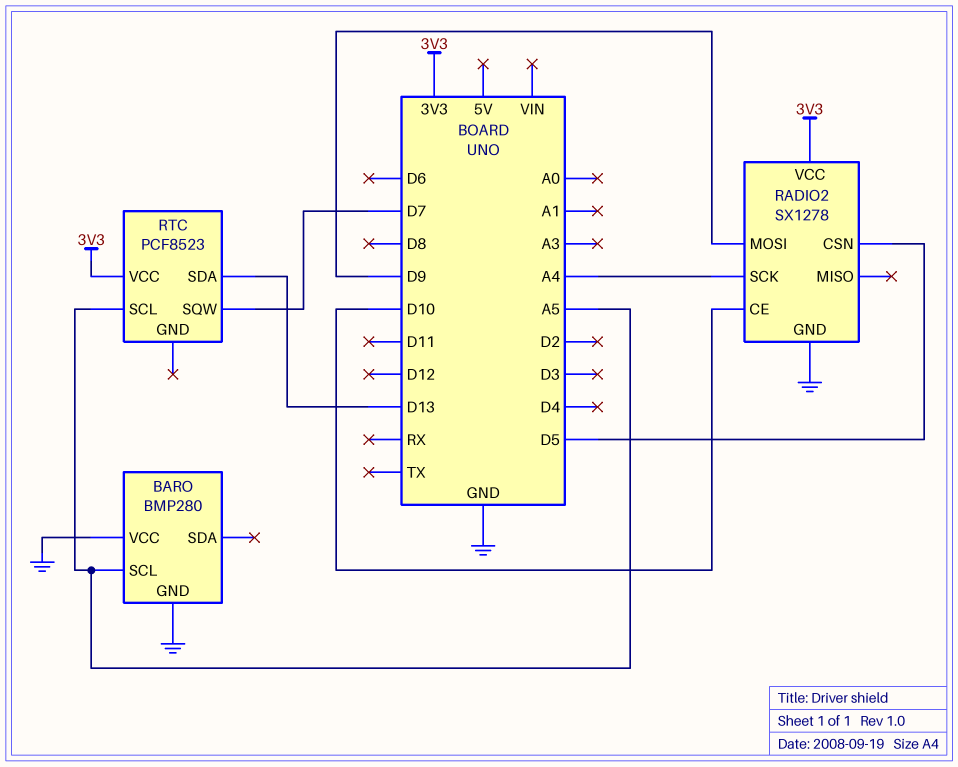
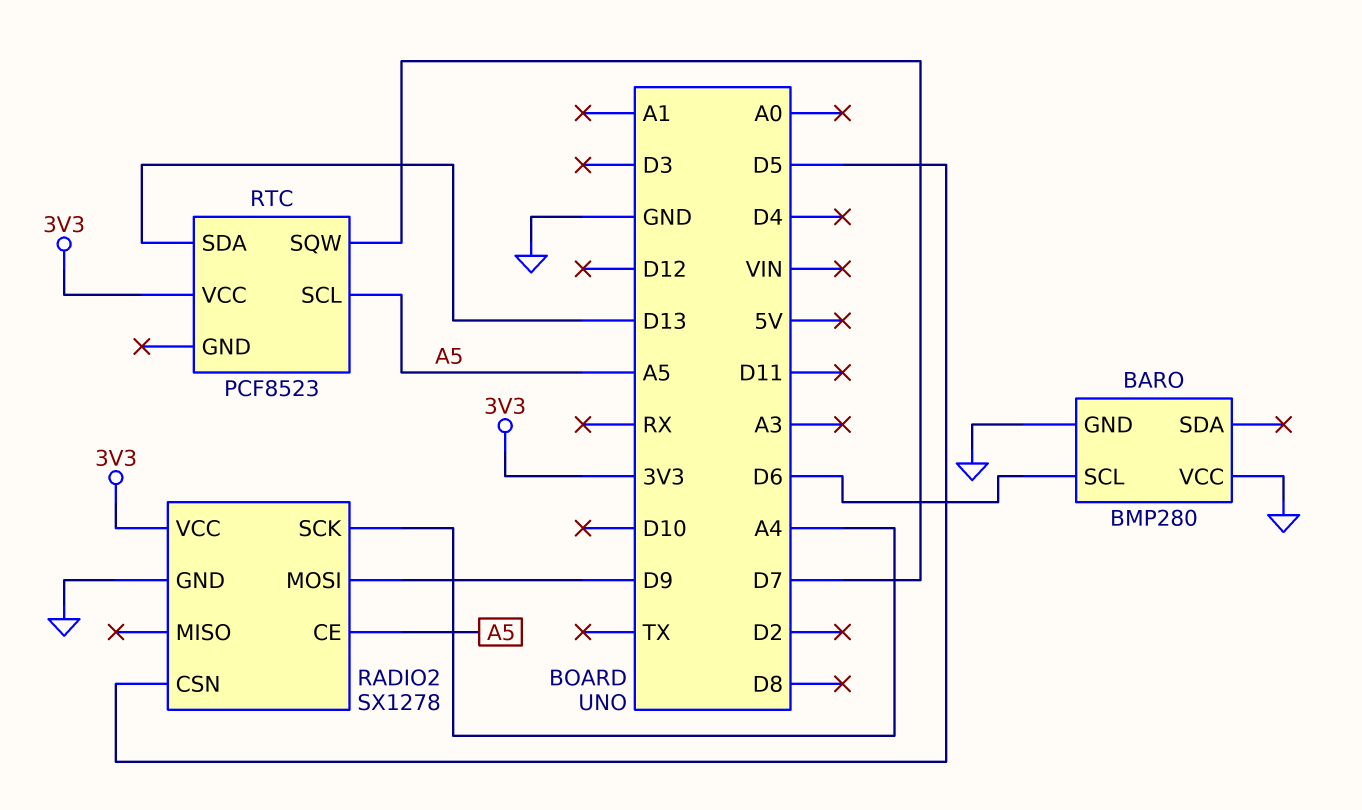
BARO pin SCL: A5 -> D6
RADIO2 pin CE: D10 -> A5

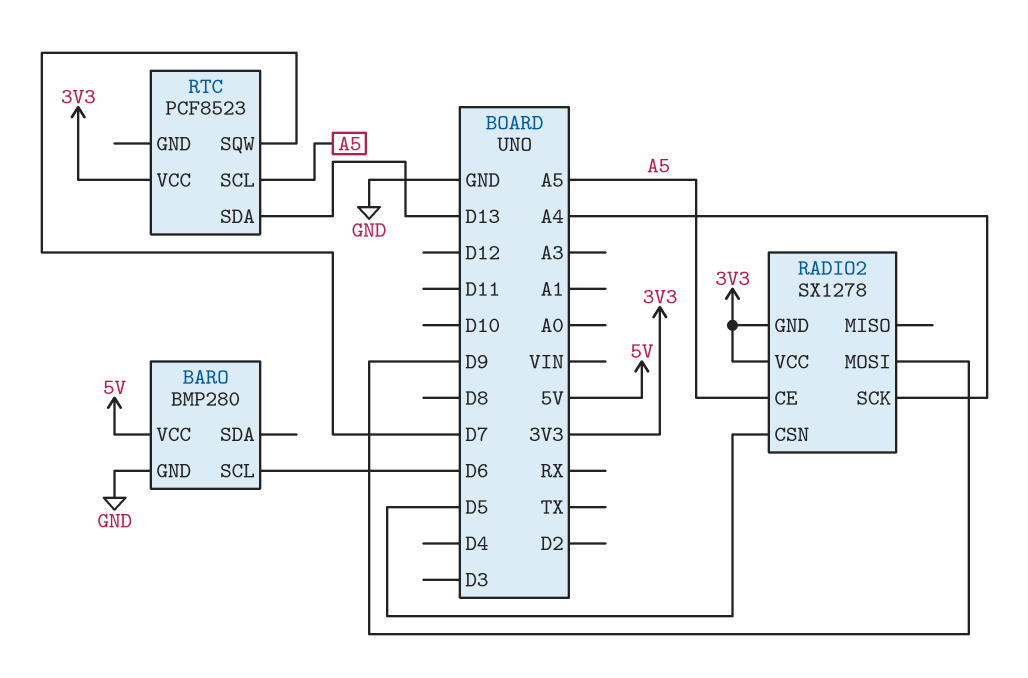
BARO pin VCC: GND -> 5V
RADIO2 pin GND: GND -> 3V3

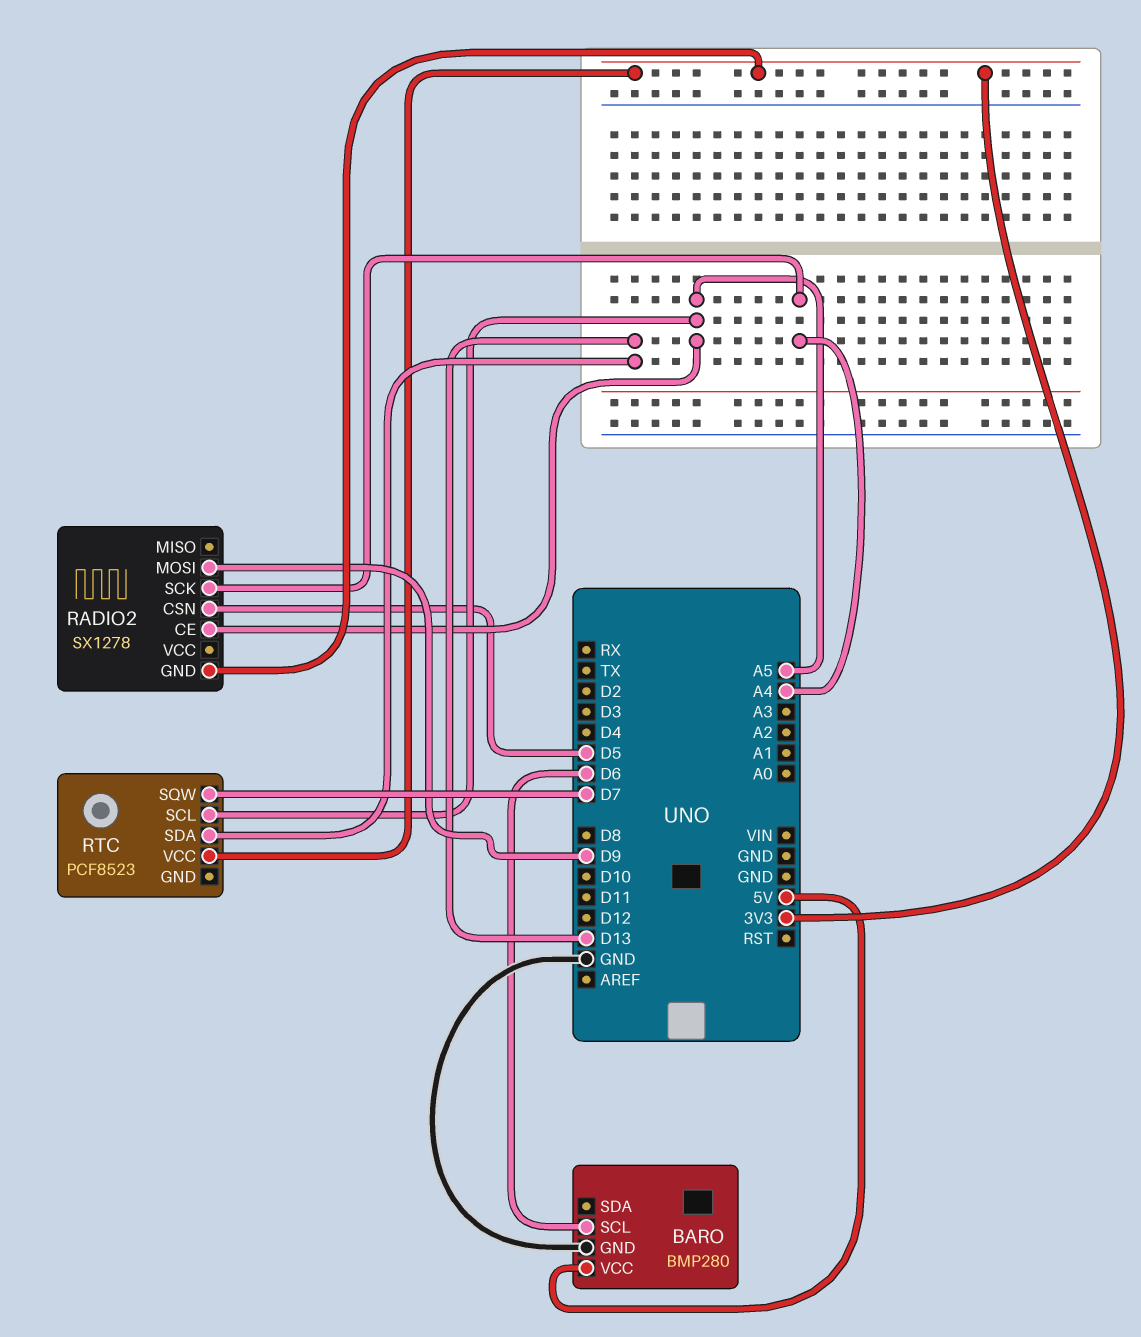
RADIO2 pin VCC: 3V3 -> none

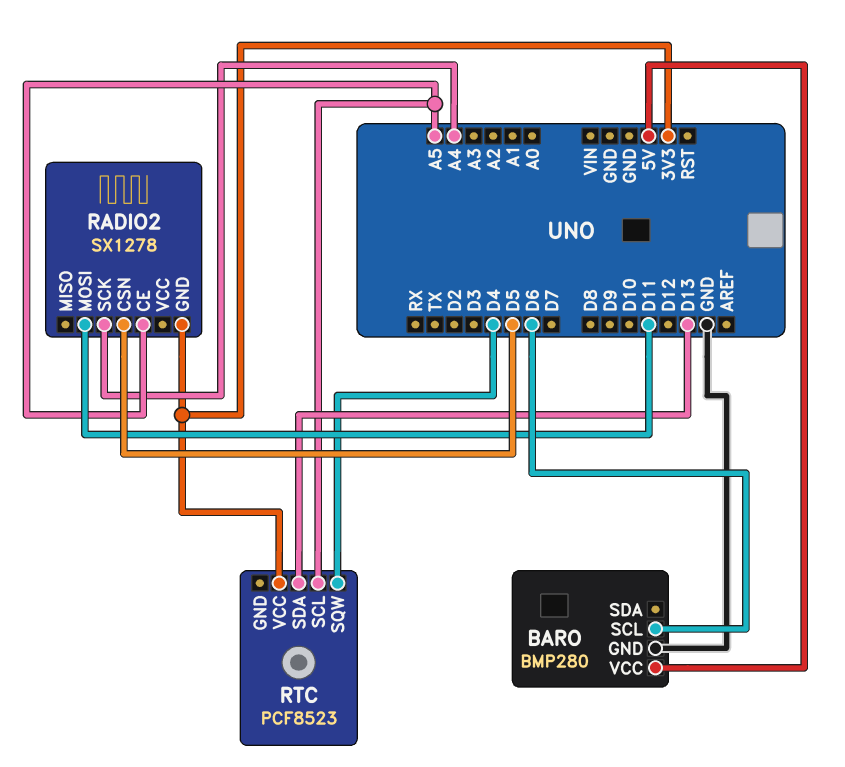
RADIO2 pin MOSI: D9 -> D11
RTC pin SQW: D7 -> D4

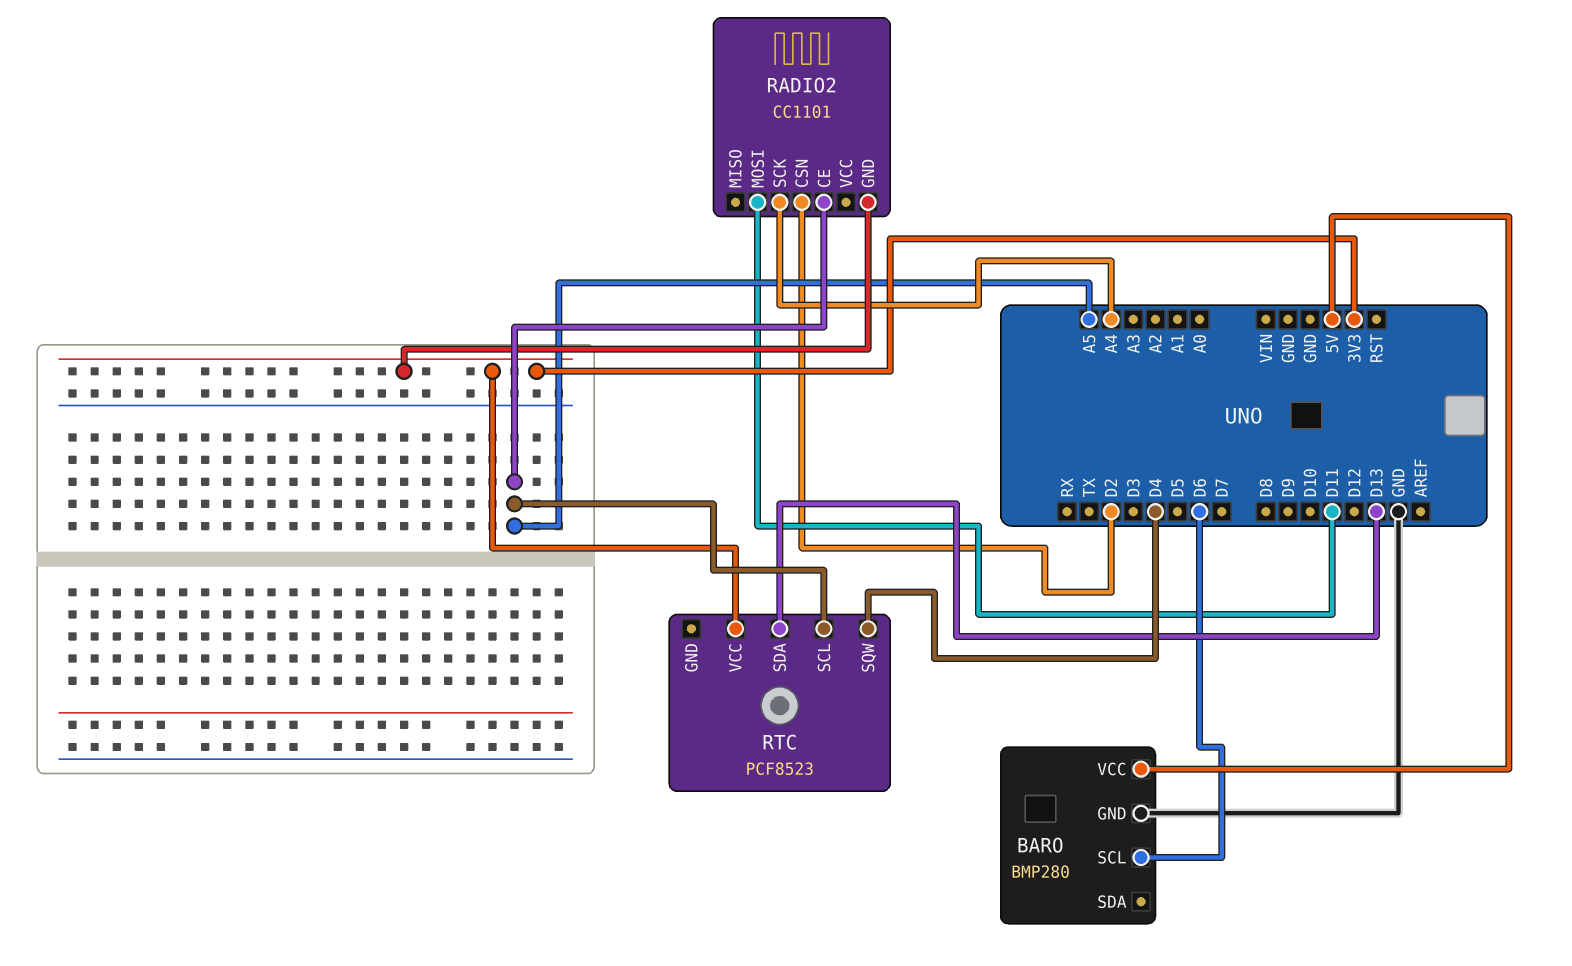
RADIO2: SX1278 -> CC1101
RADIO2 pin CSN: D5 -> D2

